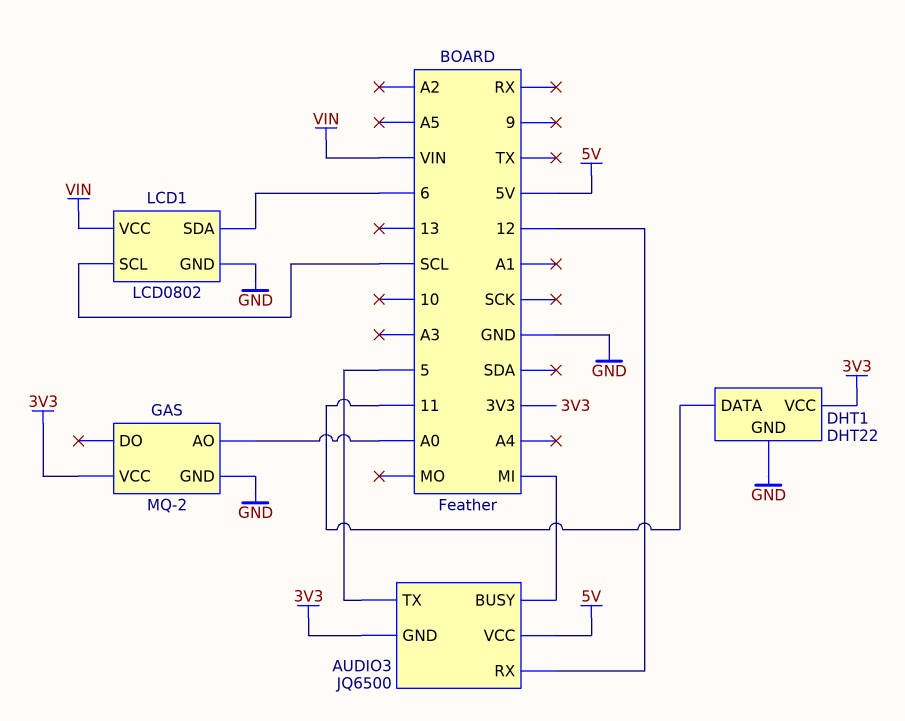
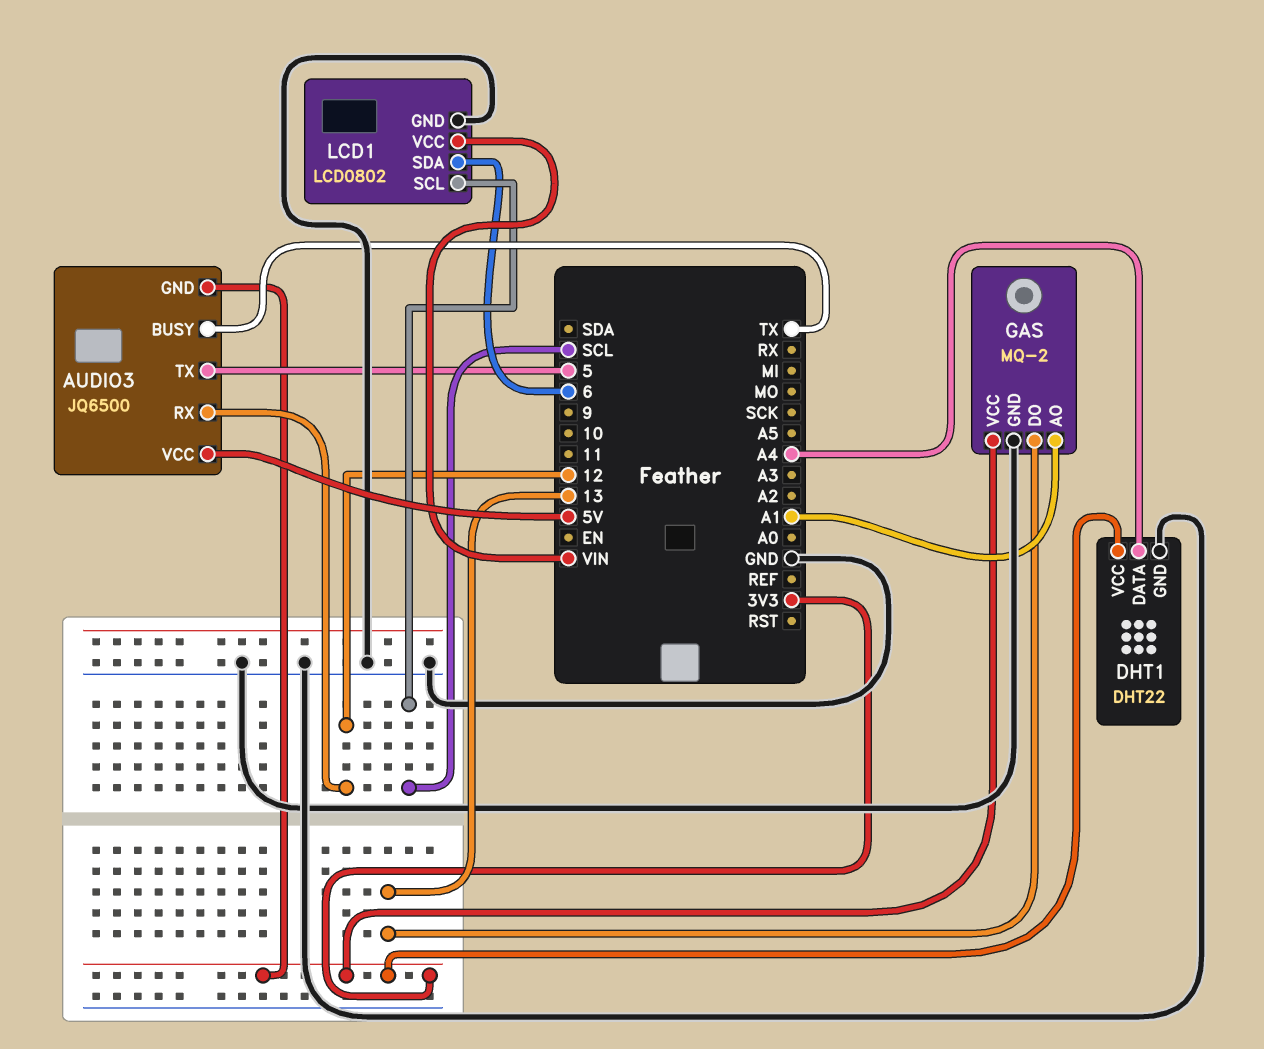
AUDIO3 pin BUSY: MI -> TX
DHT1 pin DATA: 11 -> A4
GAS pin AO: A0 -> A1
GAS pin DO: none -> 13

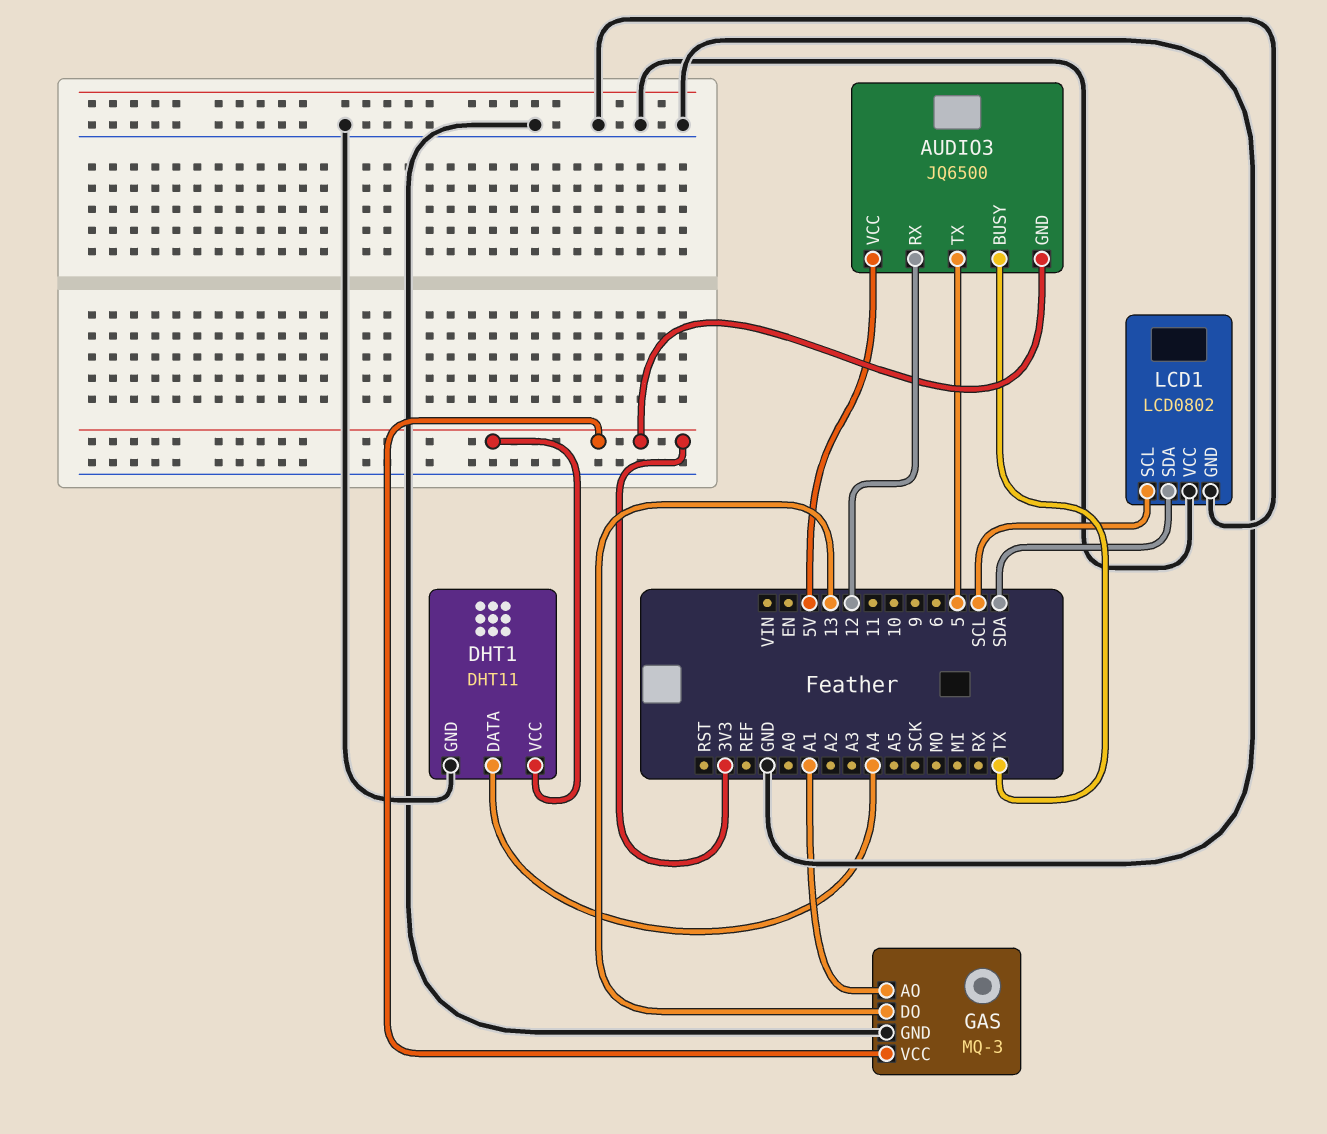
DHT1: DHT22 -> DHT11
GAS: MQ-2 -> MQ-3
LCD1 pin SDA: 6 -> SDA
LCD1 pin VCC: VIN -> GND

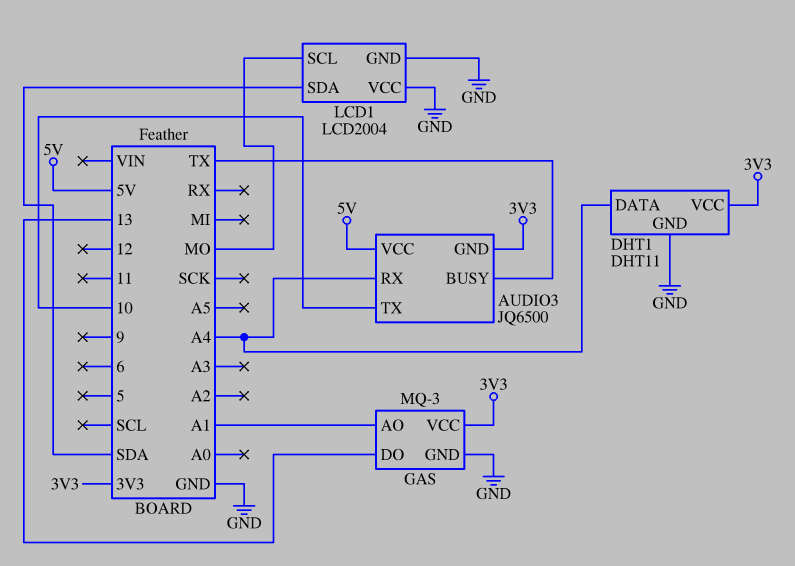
AUDIO3 pin RX: 12 -> A4
AUDIO3 pin TX: 5 -> 10
LCD1: LCD0802 -> LCD2004
LCD1 pin SCL: SCL -> MO

